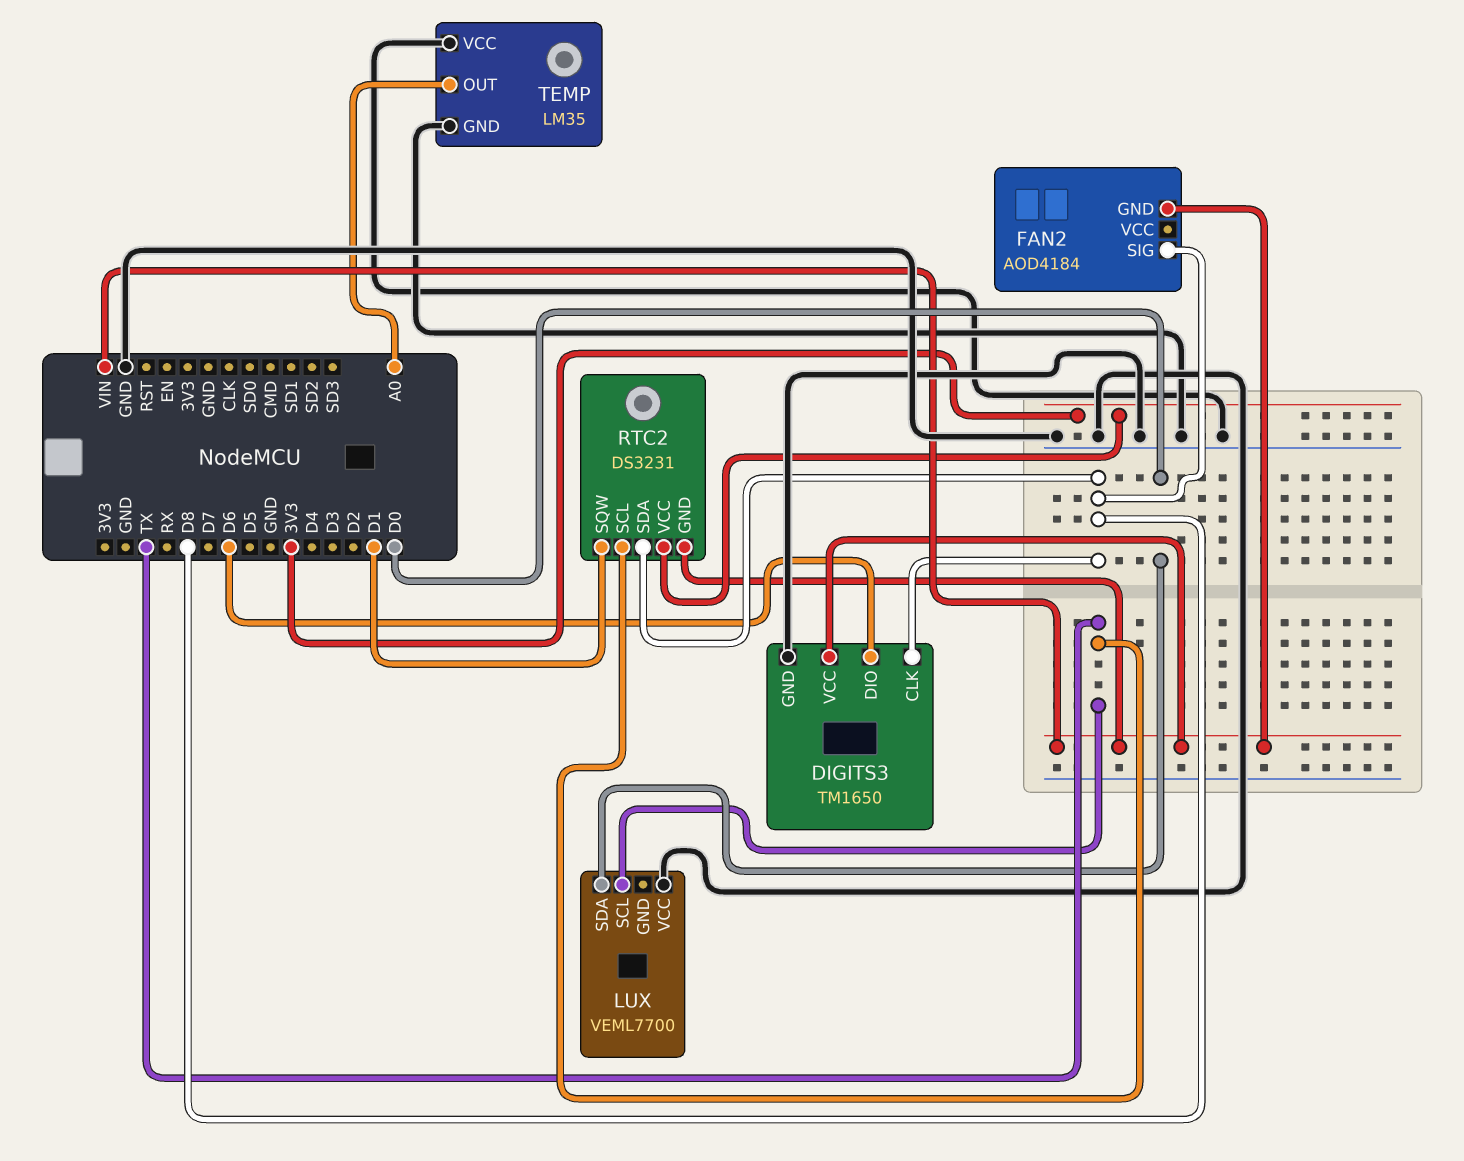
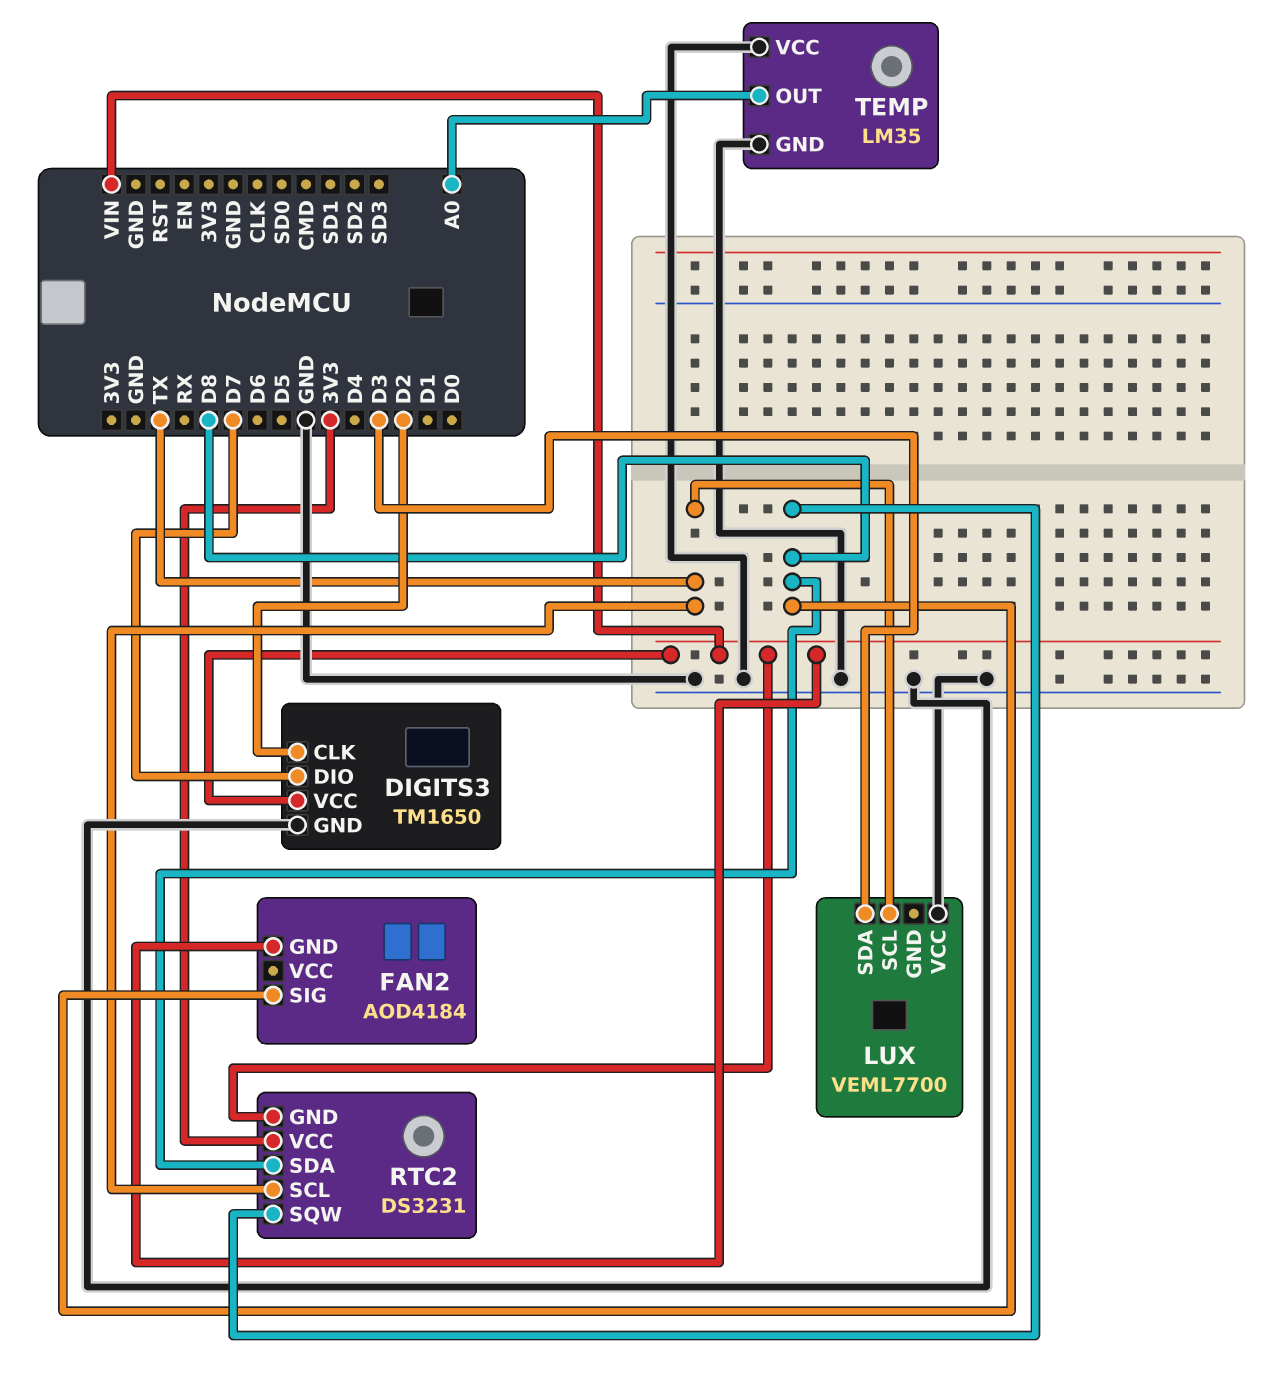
DIGITS3 pin CLK: D8 -> D2
DIGITS3 pin DIO: D6 -> D7
LUX pin SDA: D0 -> D3
RTC2 pin SQW: D1 -> D8

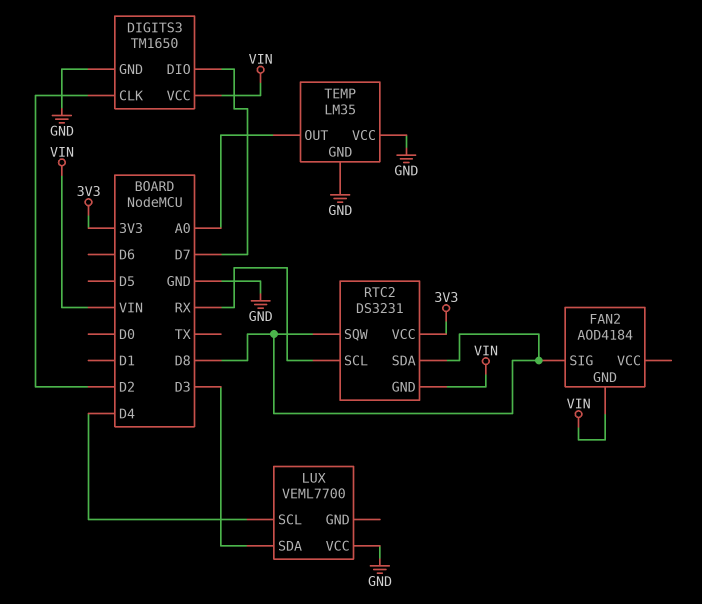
LUX pin SCL: TX -> D4
RTC2 pin SCL: TX -> RX

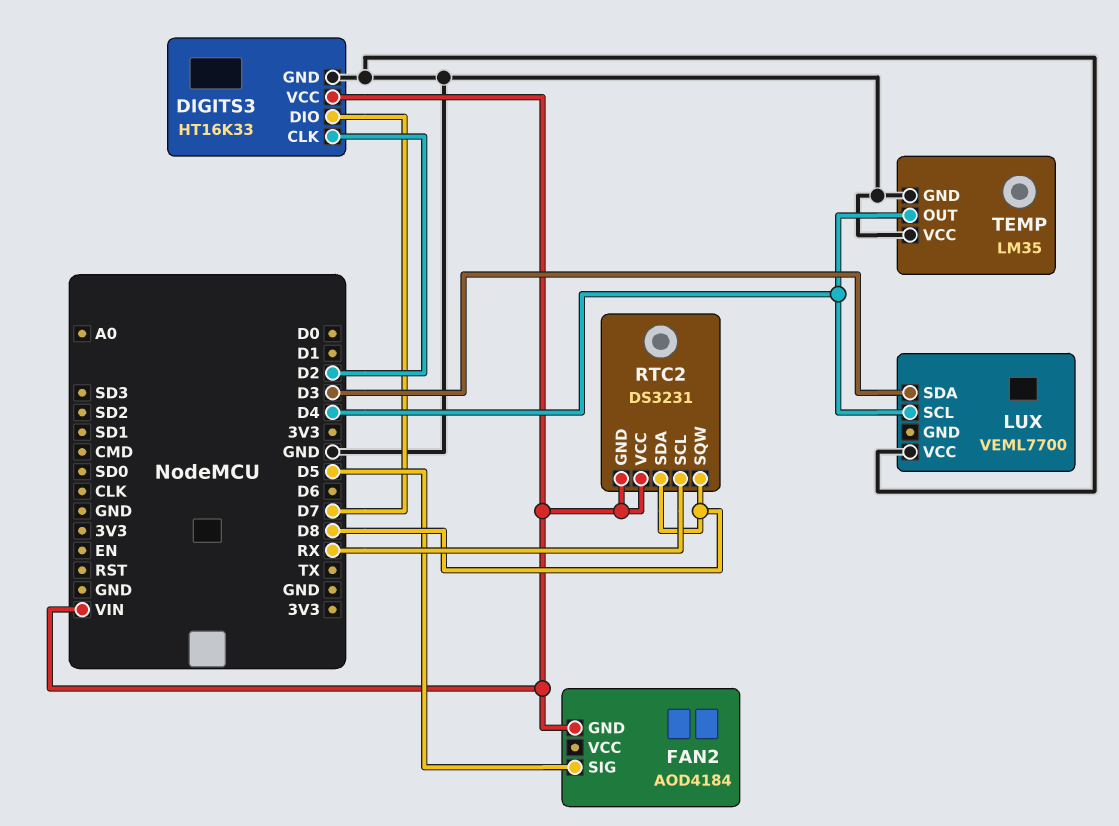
DIGITS3: TM1650 -> HT16K33
FAN2 pin SIG: D8 -> D5
RTC2 pin VCC: 3V3 -> VIN
TEMP pin OUT: A0 -> D4

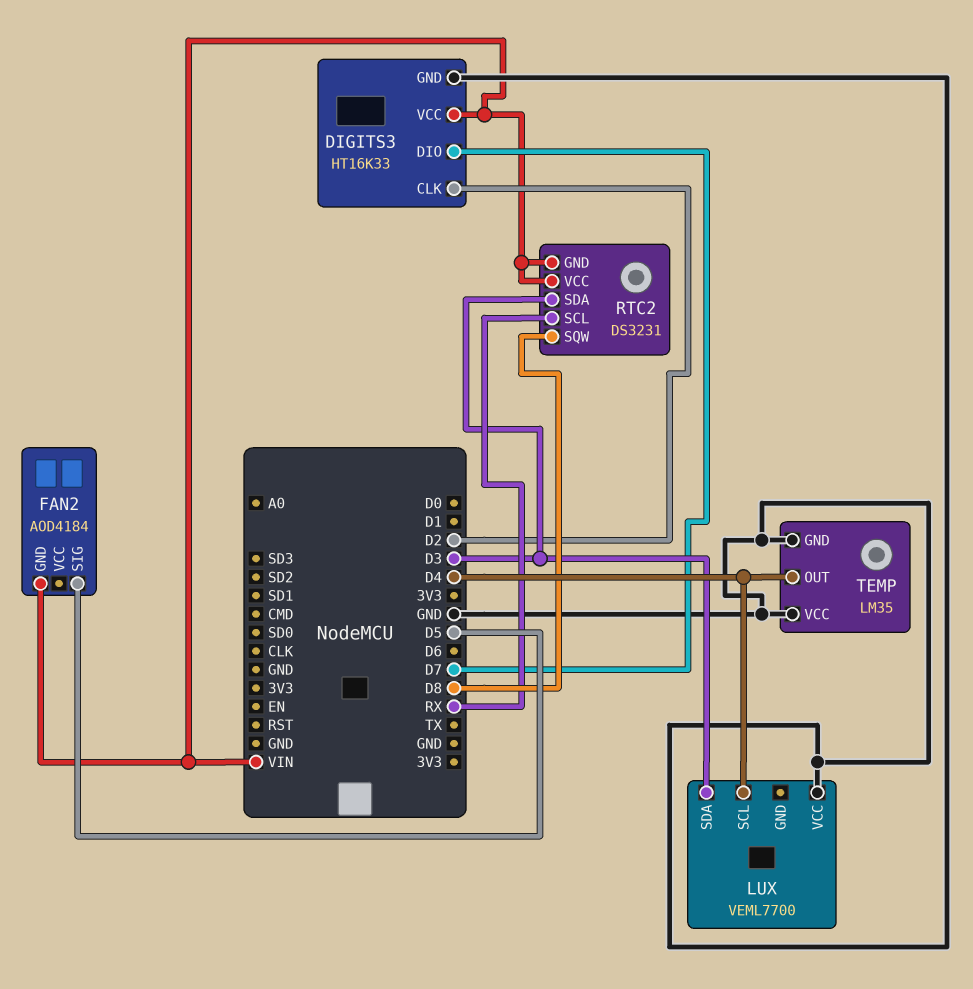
RTC2 pin SDA: D8 -> D3

